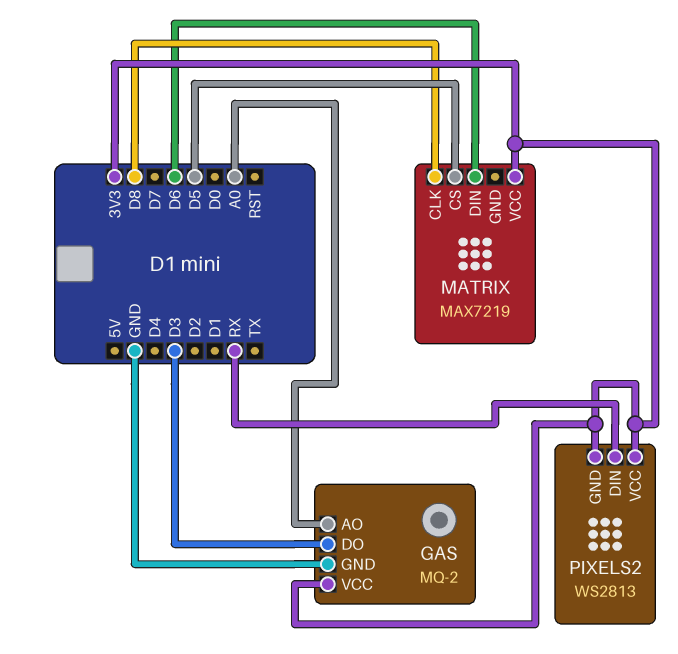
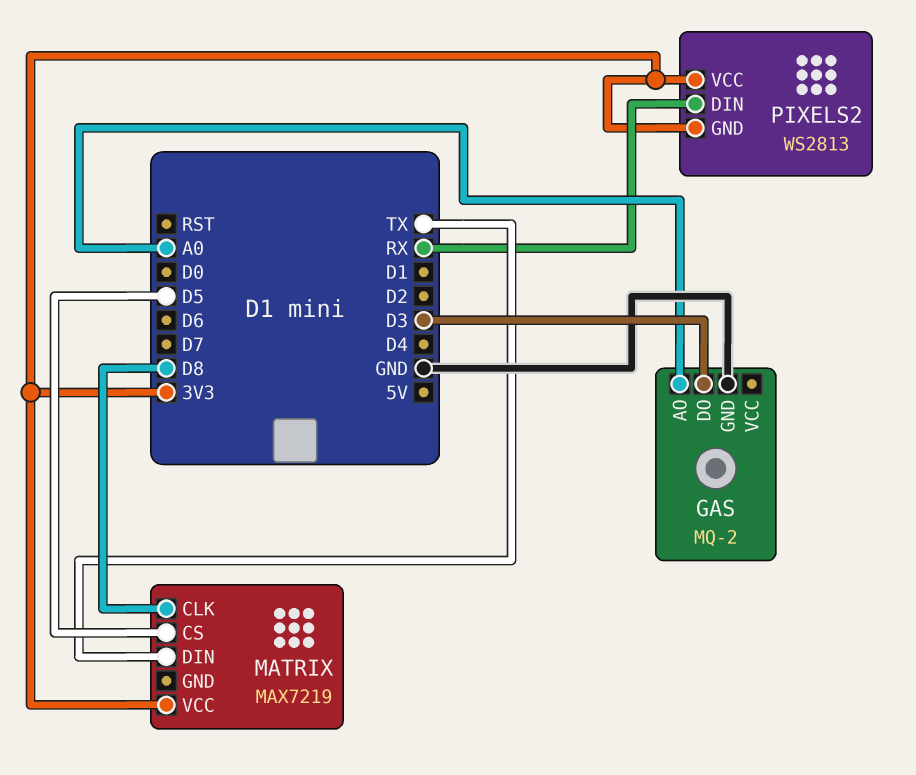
GAS pin VCC: 3V3 -> none
MATRIX pin DIN: D6 -> TX

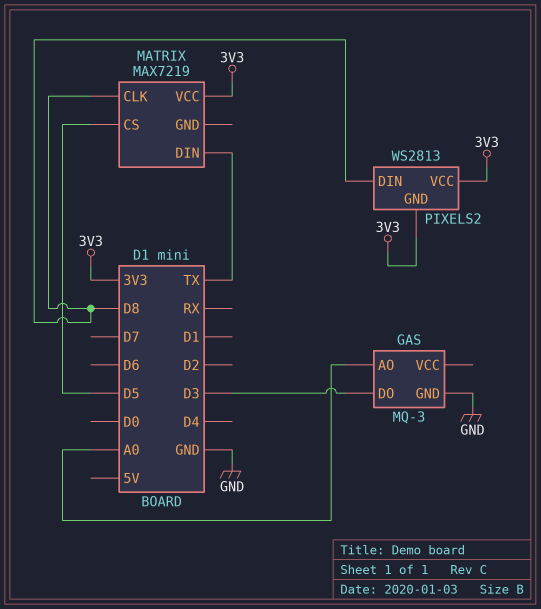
GAS: MQ-2 -> MQ-3
PIXELS2 pin DIN: RX -> D8

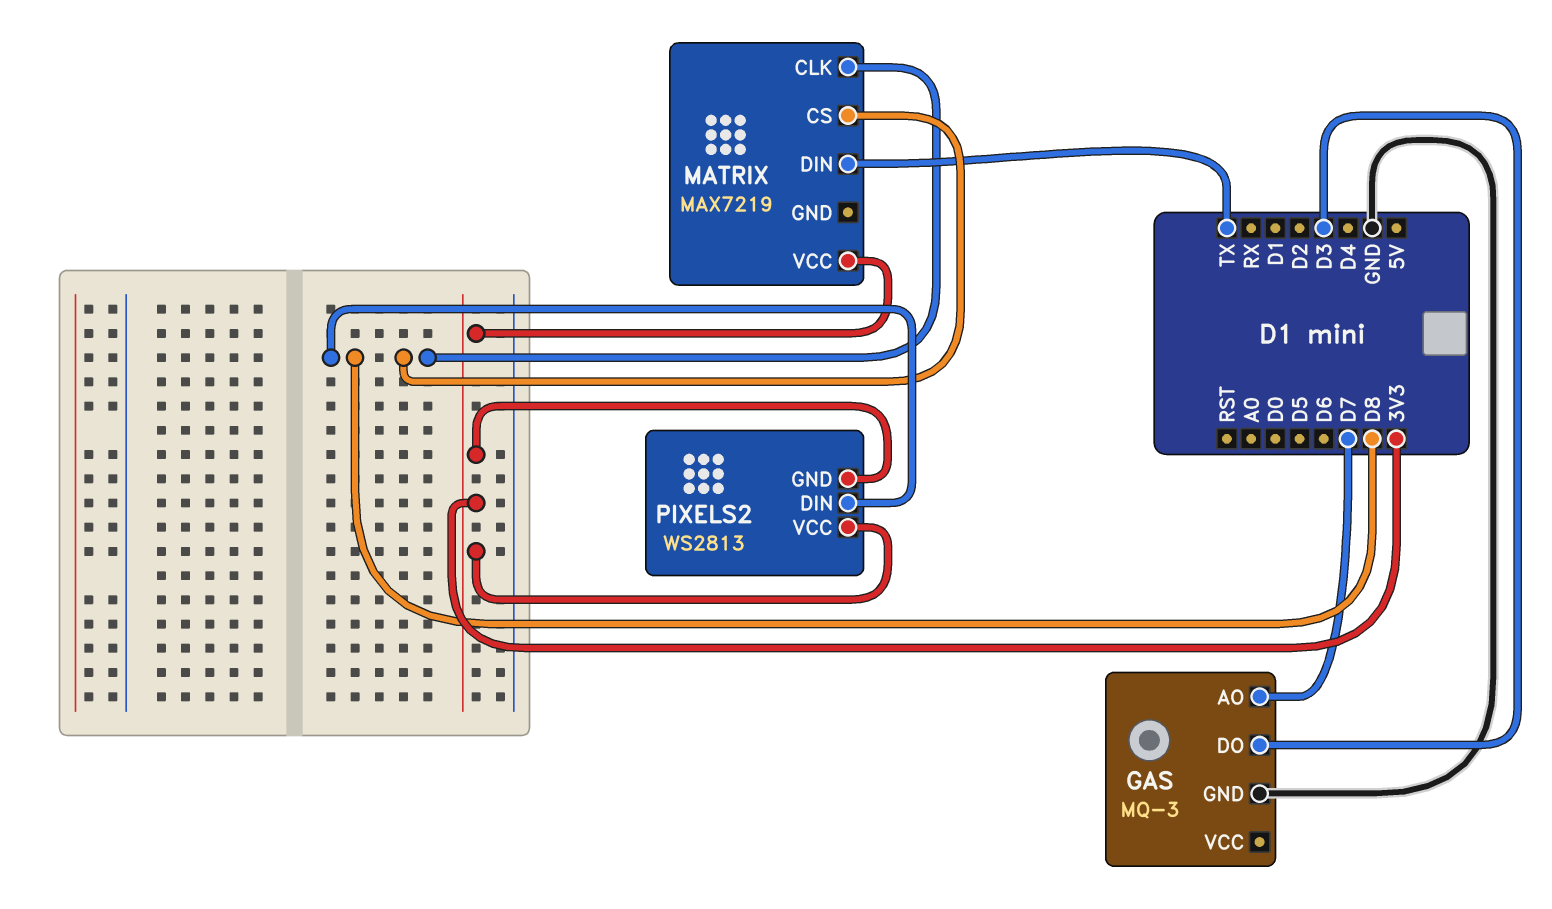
GAS pin AO: A0 -> D7
MATRIX pin CS: D5 -> D8

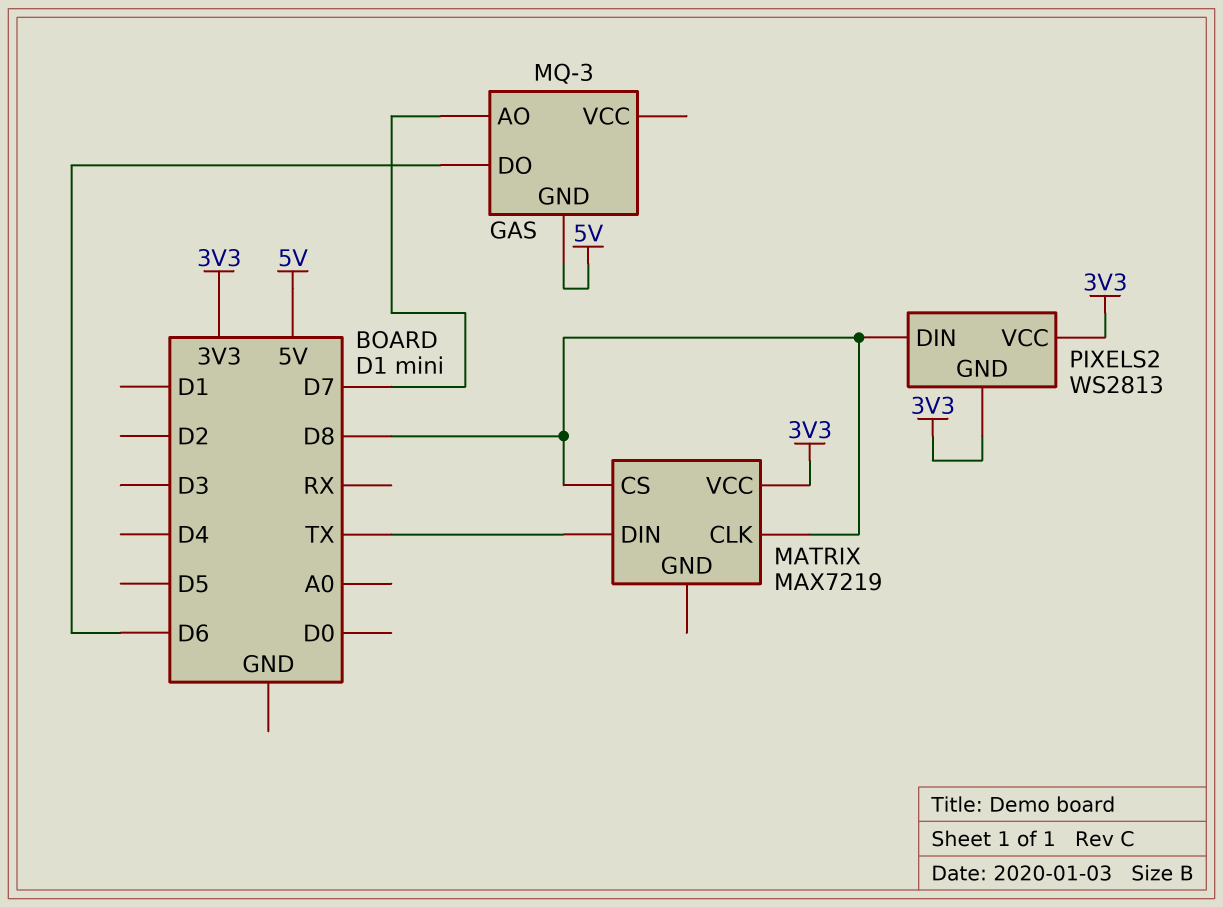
GAS pin DO: D3 -> D6
GAS pin GND: GND -> 5V

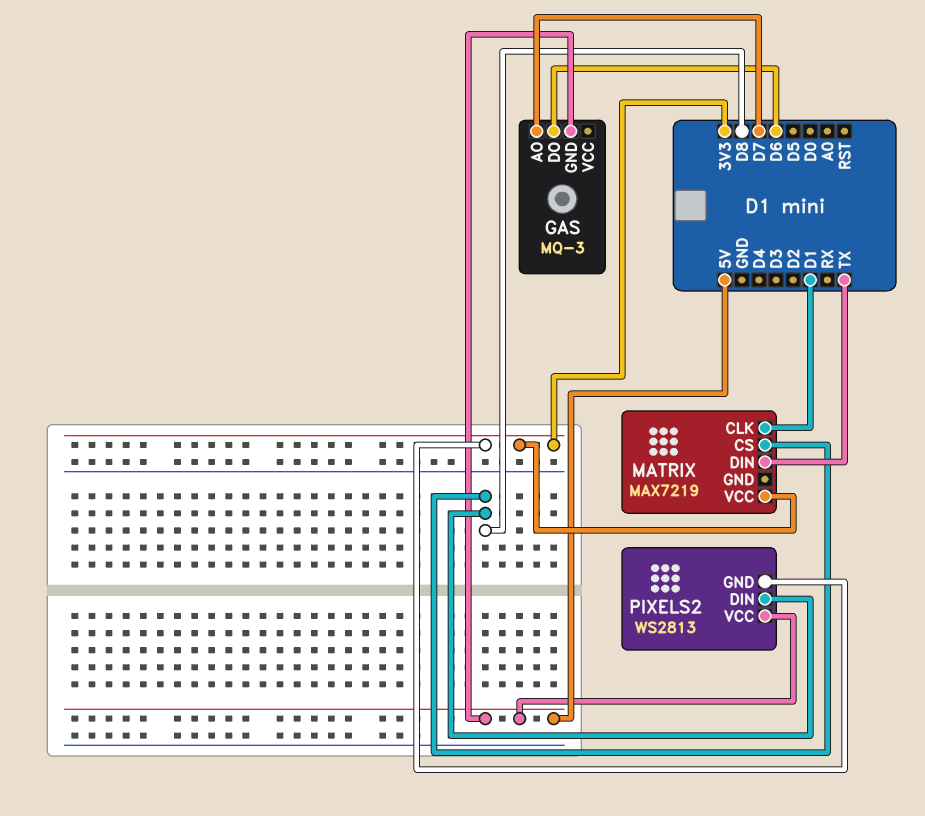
MATRIX pin CLK: D8 -> D1
PIXELS2 pin VCC: 3V3 -> 5V

